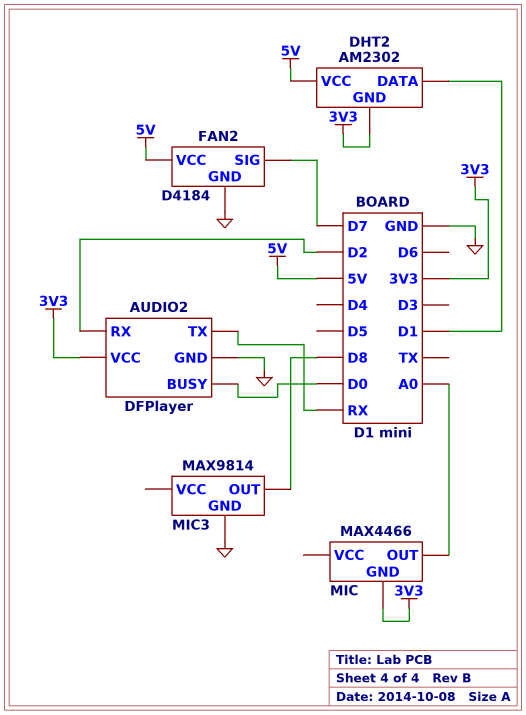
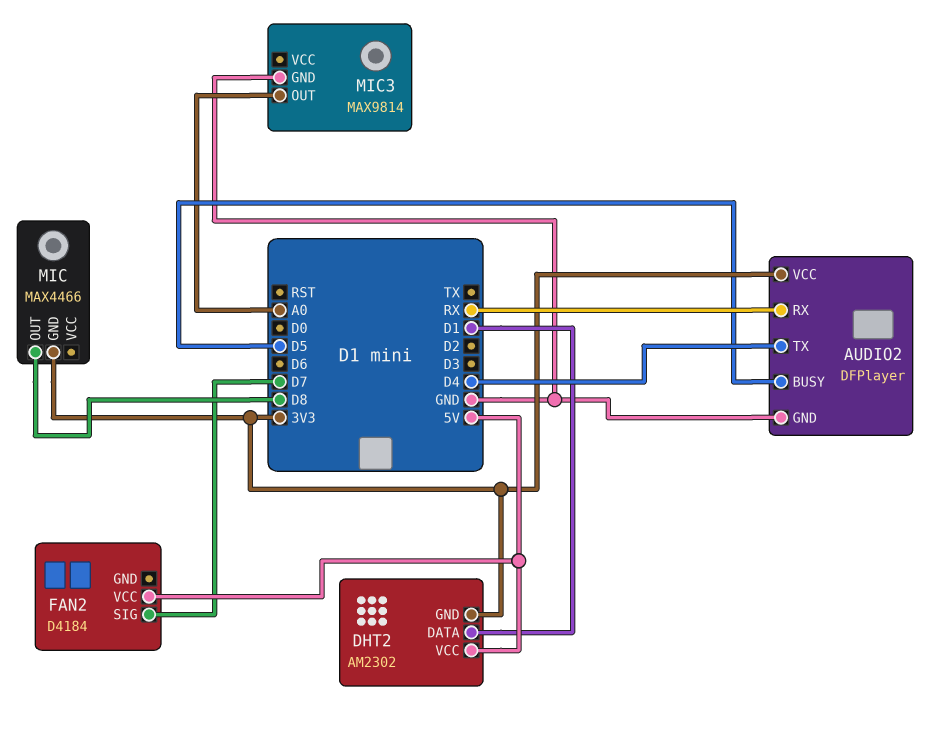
AUDIO2 pin BUSY: D0 -> D5
AUDIO2 pin RX: D2 -> RX
AUDIO2 pin TX: RX -> D4
FAN2 pin GND: GND -> none
MIC pin OUT: A0 -> D8
MIC3 pin OUT: D8 -> A0

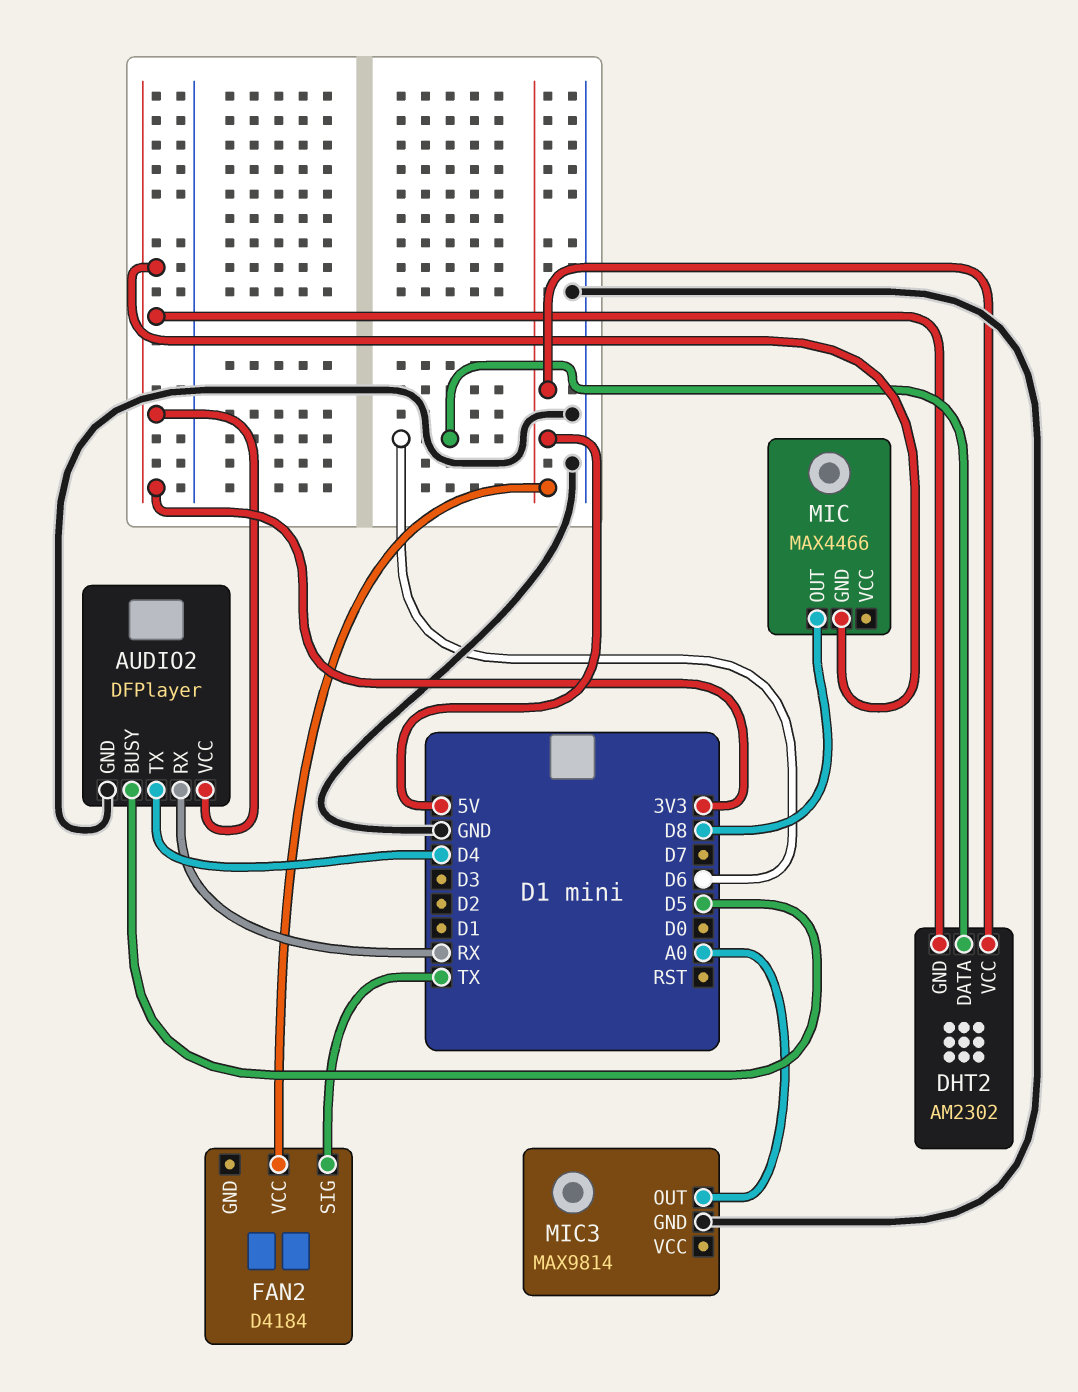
DHT2 pin DATA: D1 -> D6
FAN2 pin SIG: D7 -> TX

